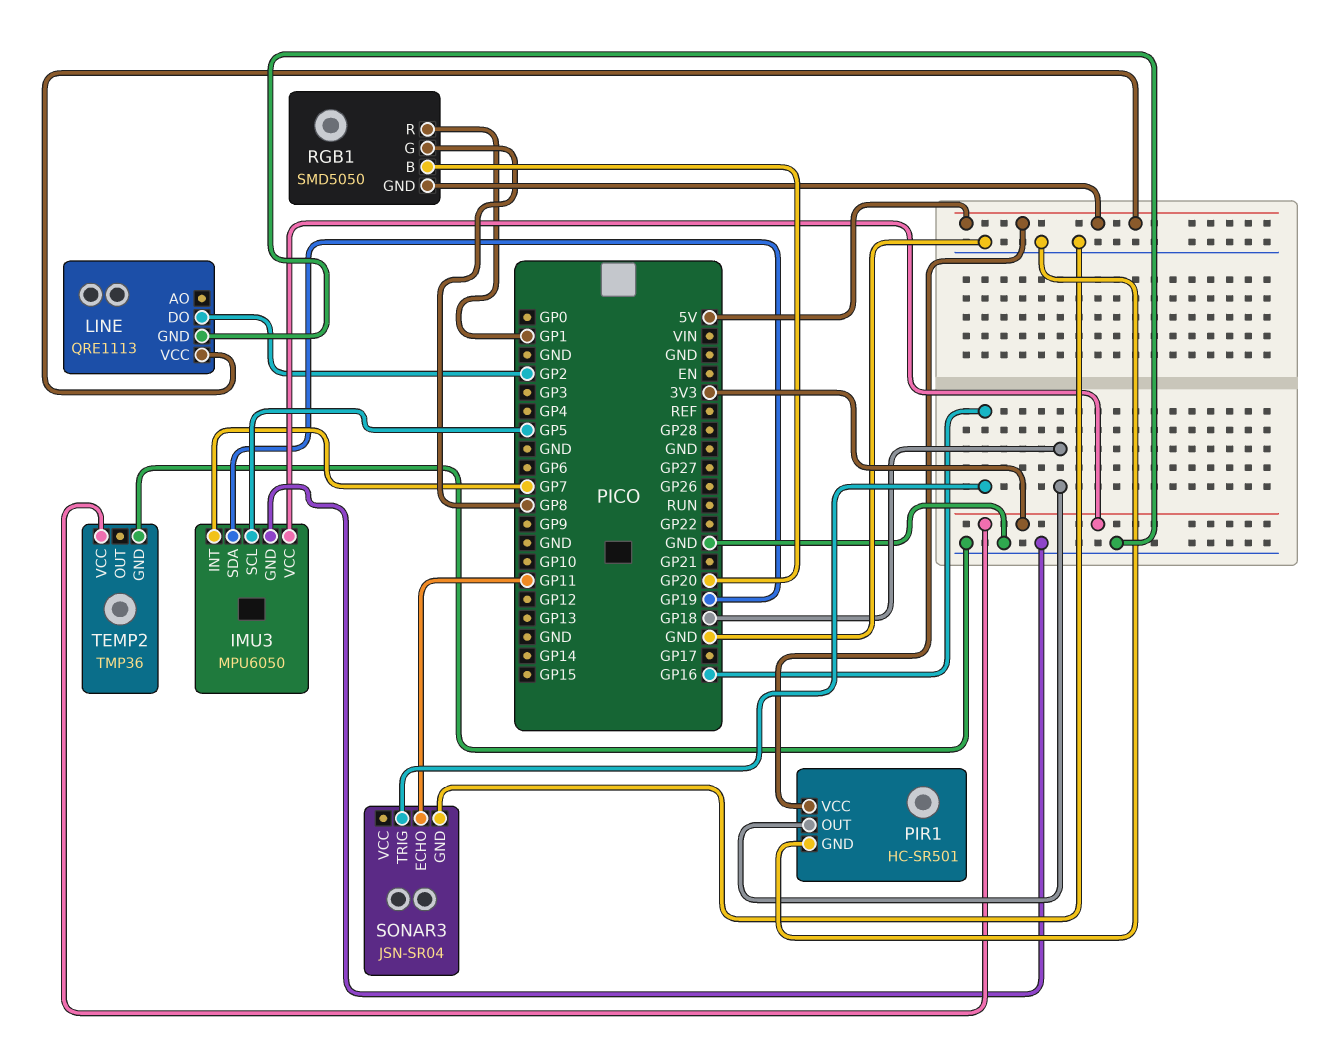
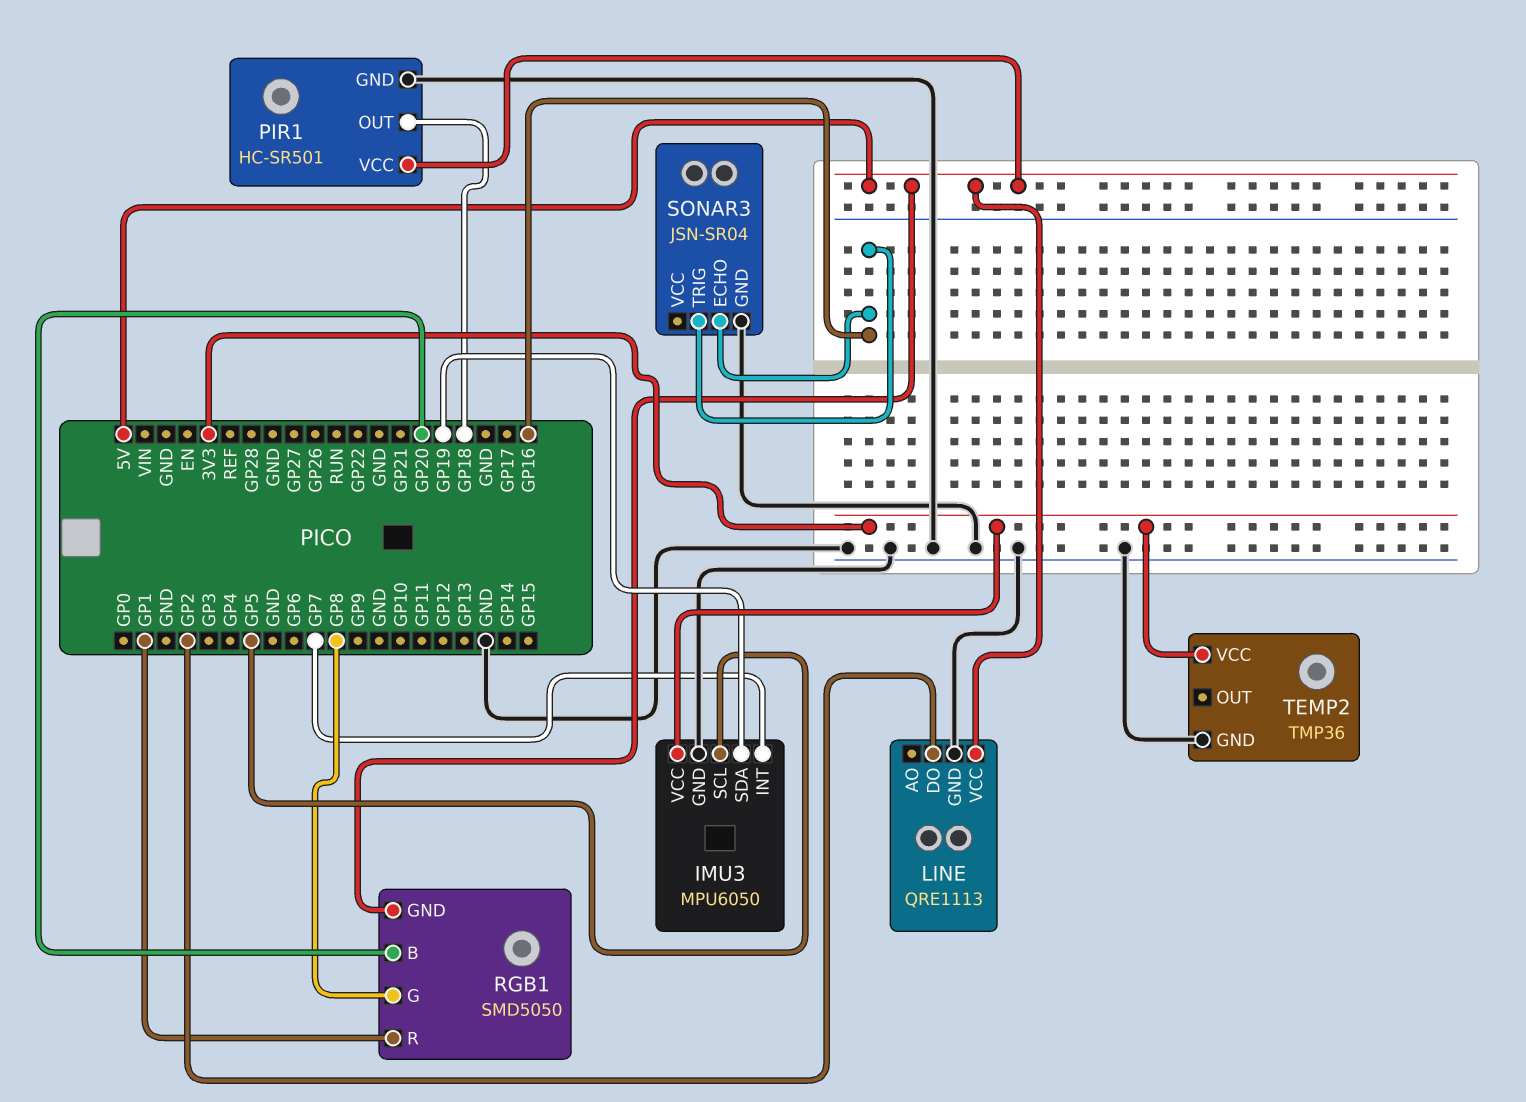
SONAR3 pin ECHO: GP11 -> GP16

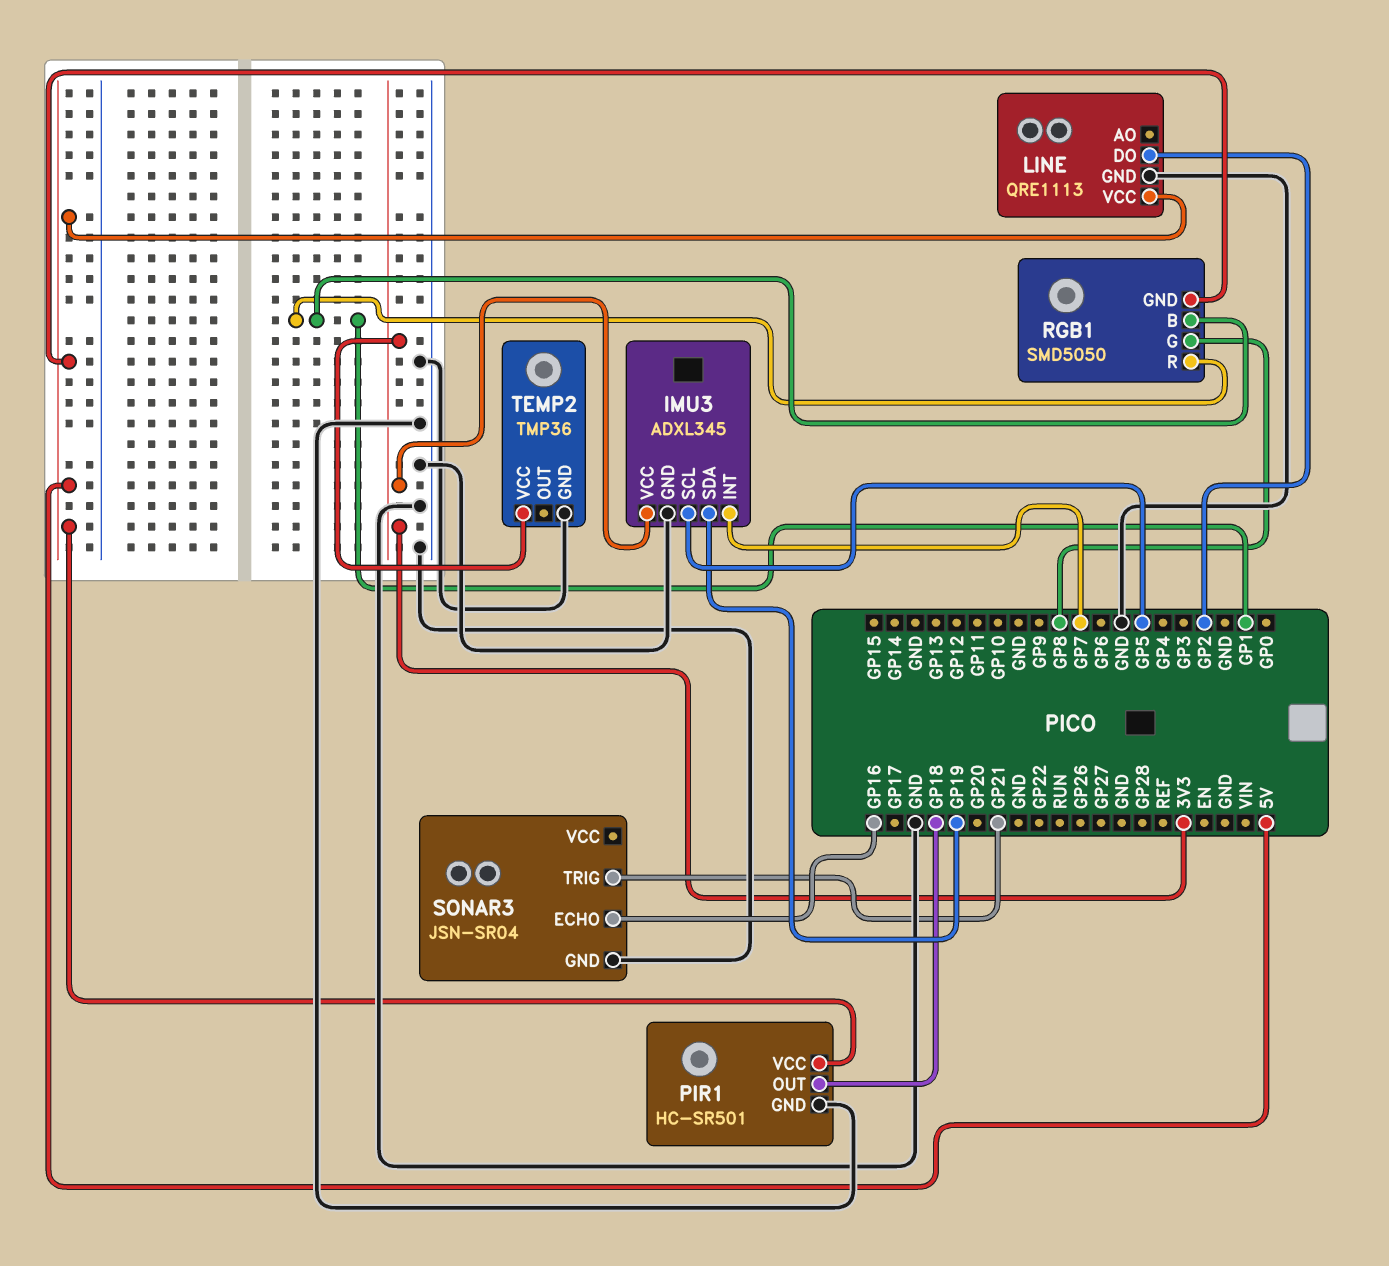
IMU3: MPU6050 -> ADXL345
RGB1 pin B: GP20 -> GP1
SONAR3 pin TRIG: GP16 -> GP21

